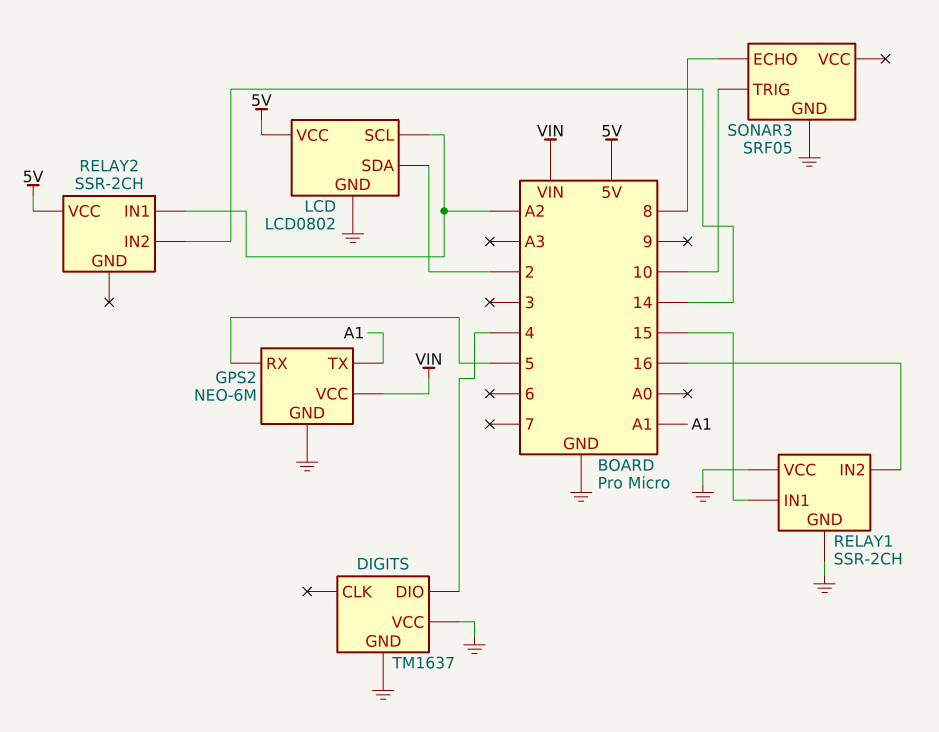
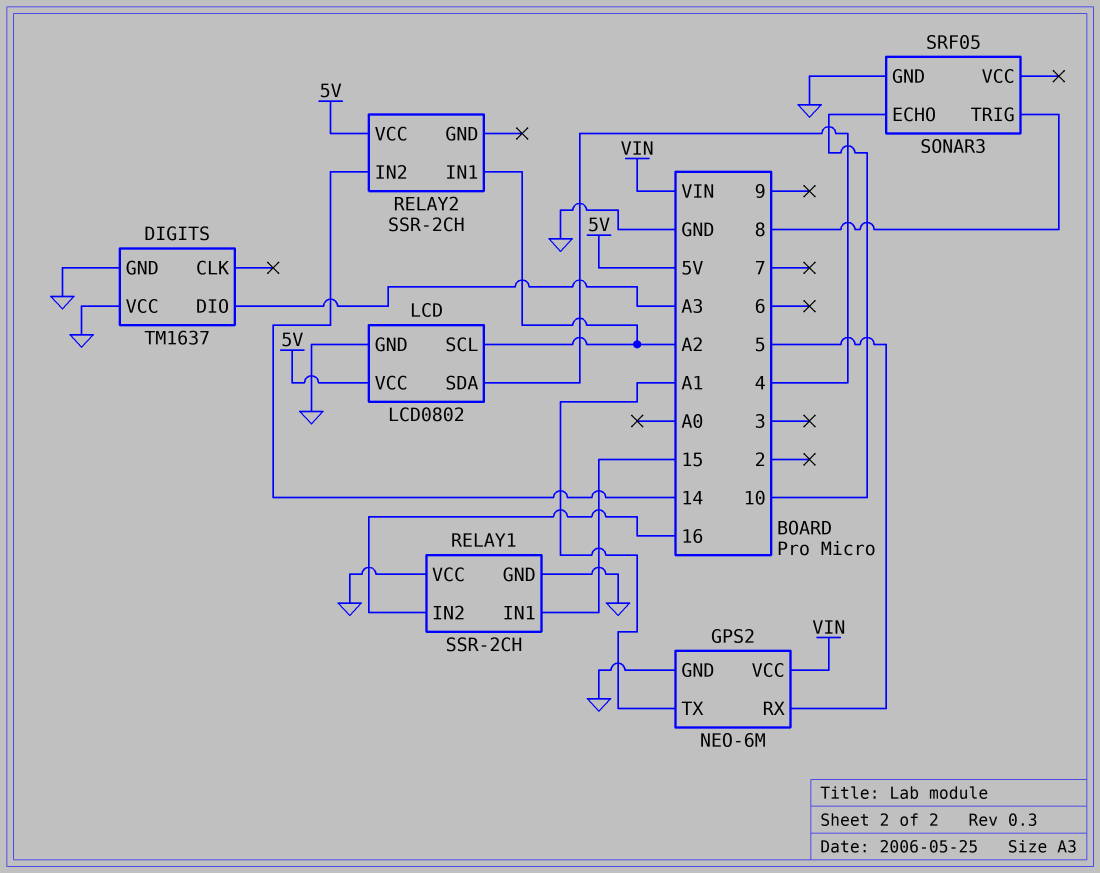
DIGITS pin DIO: 4 -> A3
LCD pin SDA: 2 -> 4
SONAR3 pin ECHO: 8 -> 10
SONAR3 pin TRIG: 10 -> 8

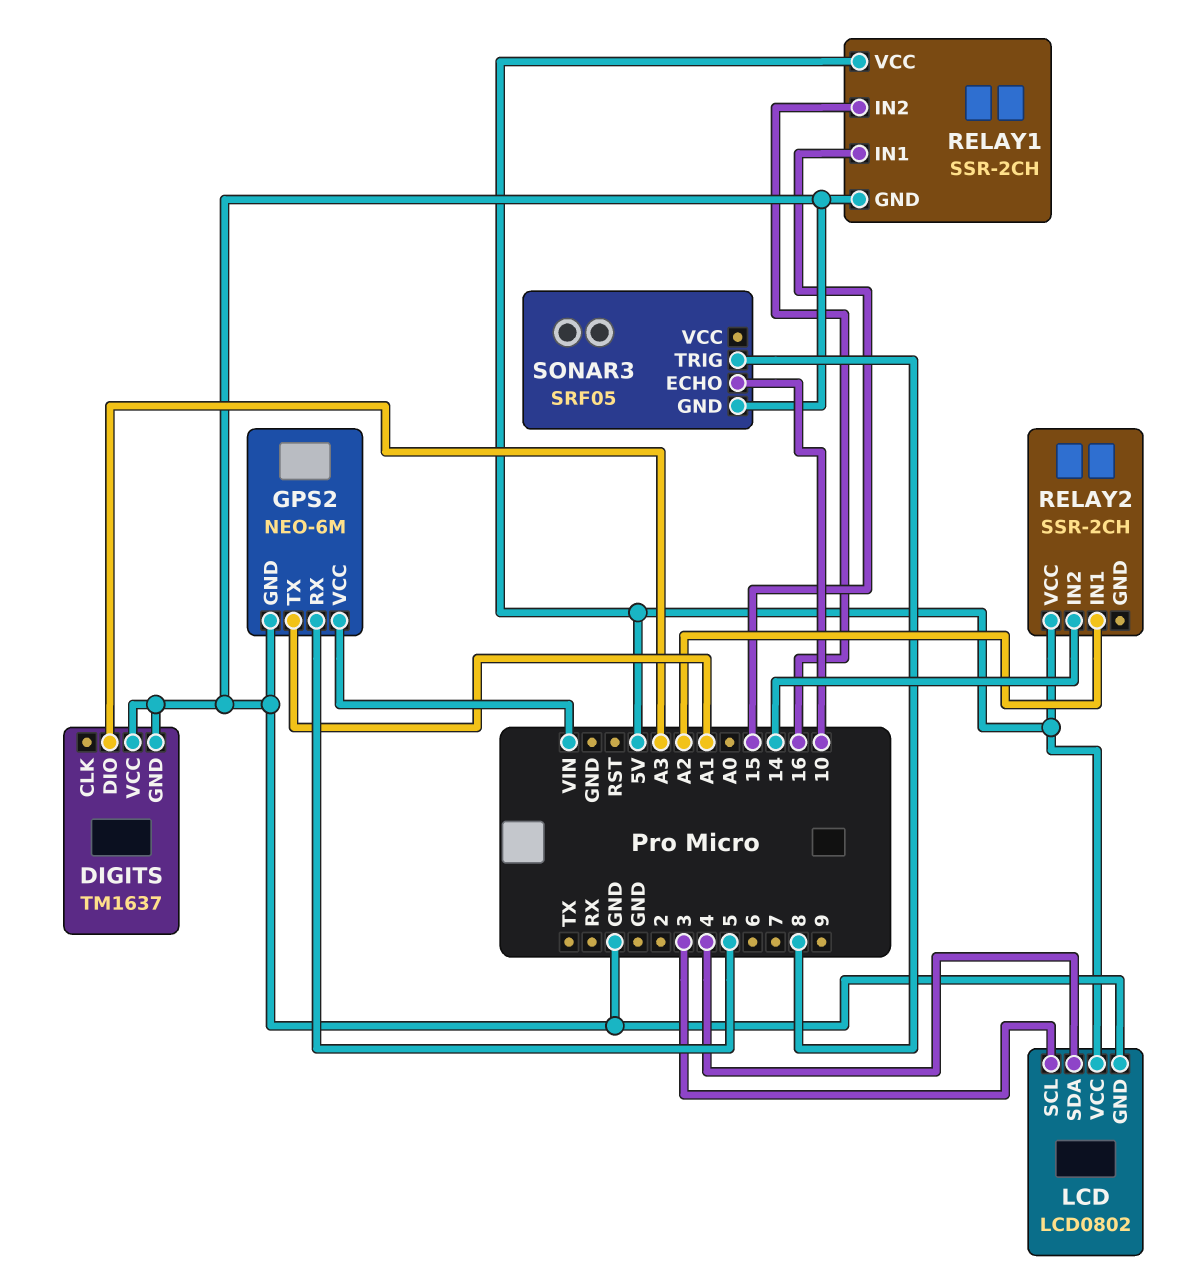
LCD pin SCL: A2 -> 3
RELAY1 pin VCC: GND -> 5V

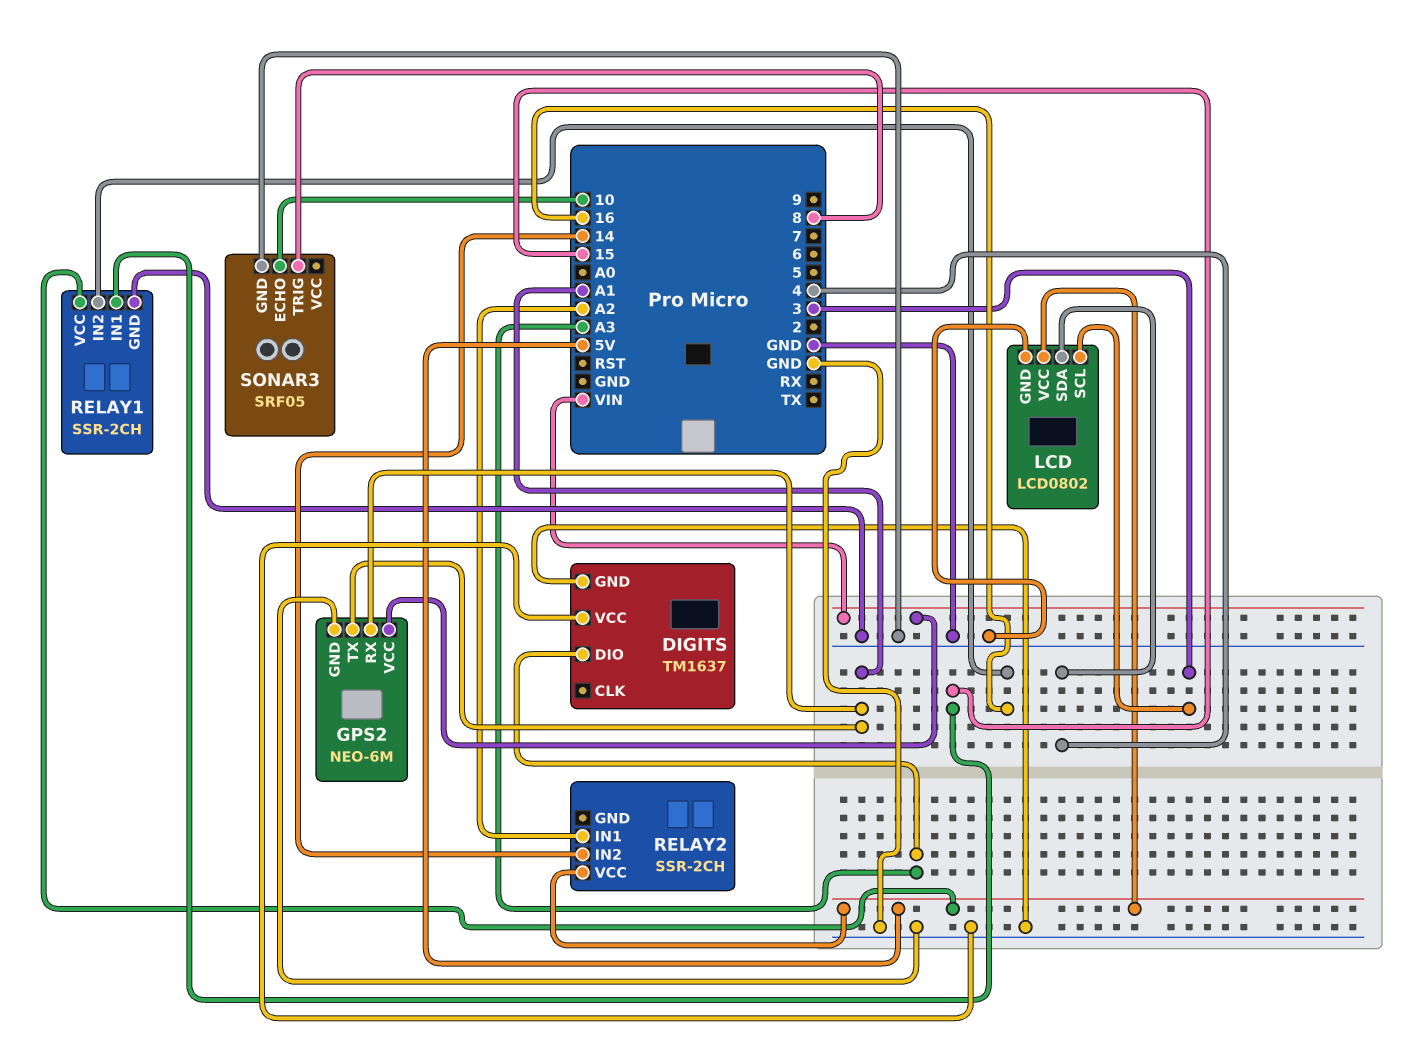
GPS2 pin RX: 5 -> A1

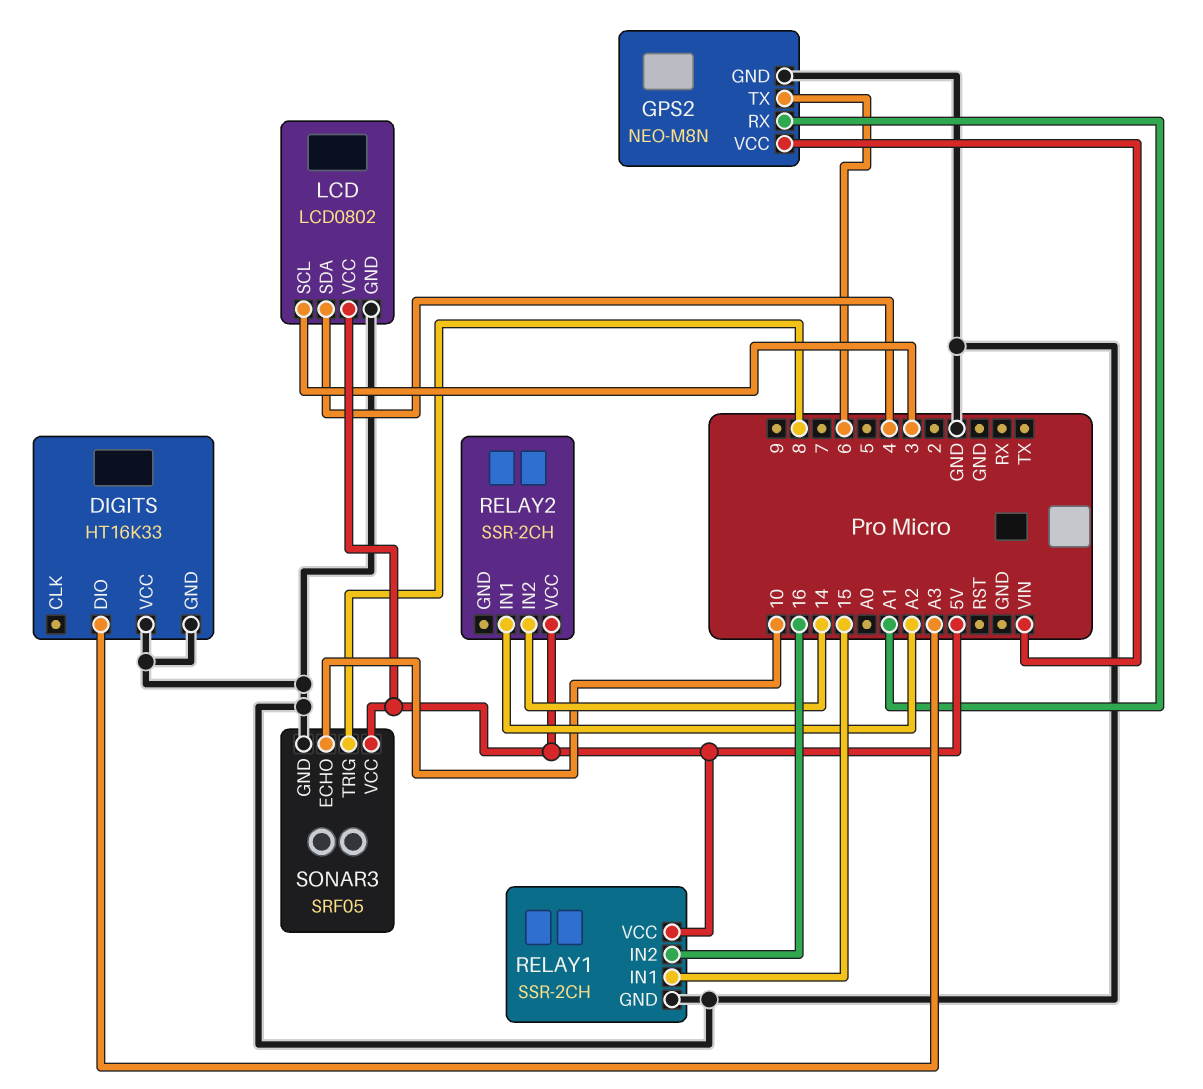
DIGITS: TM1637 -> HT16K33
GPS2: NEO-6M -> NEO-M8N
GPS2 pin TX: A1 -> 6
SONAR3 pin VCC: none -> 5V

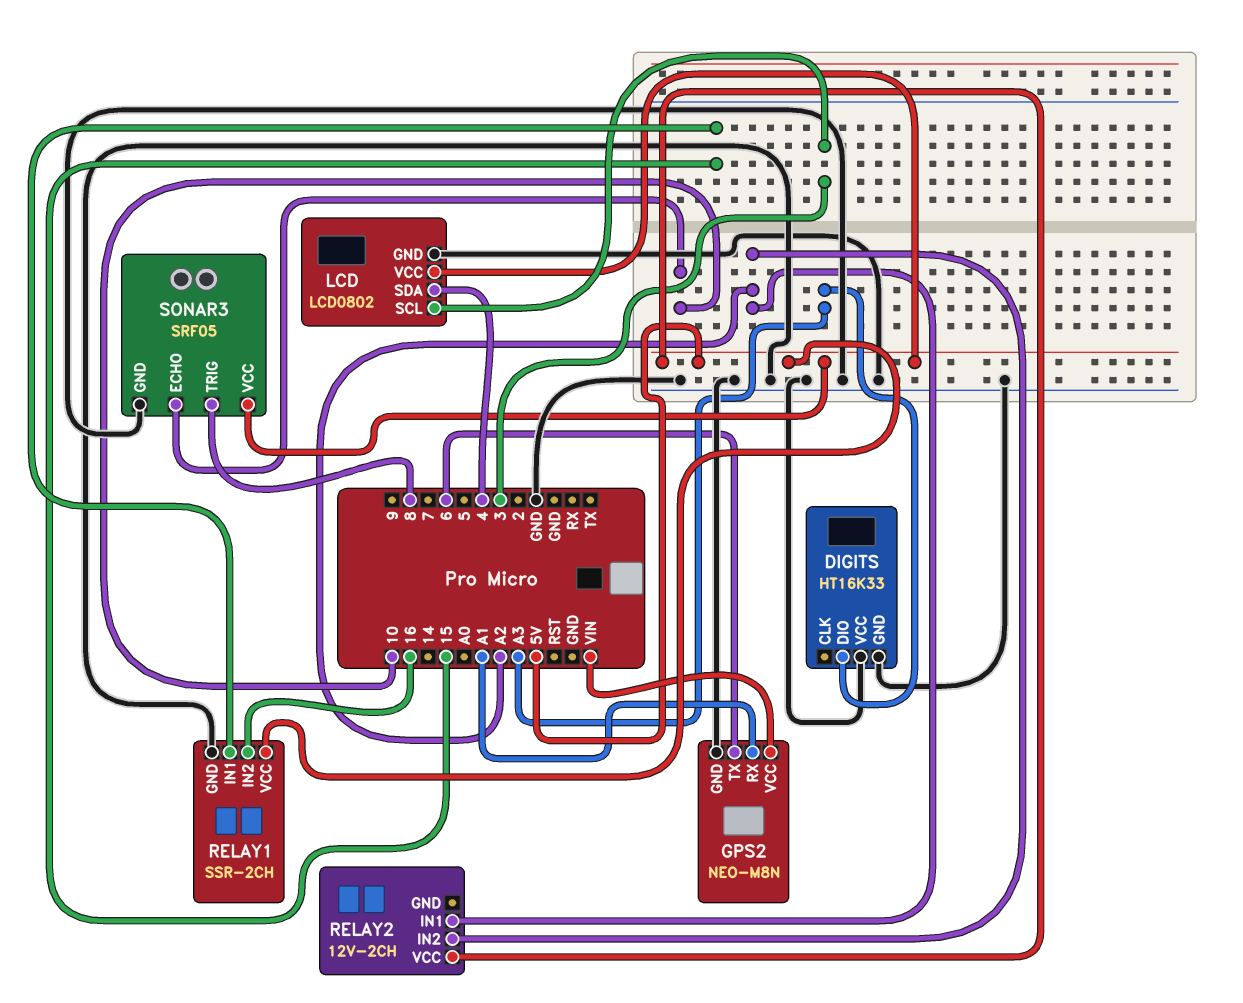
RELAY2: SSR-2CH -> 12V-2CH
RELAY2 pin IN2: 14 -> A2

